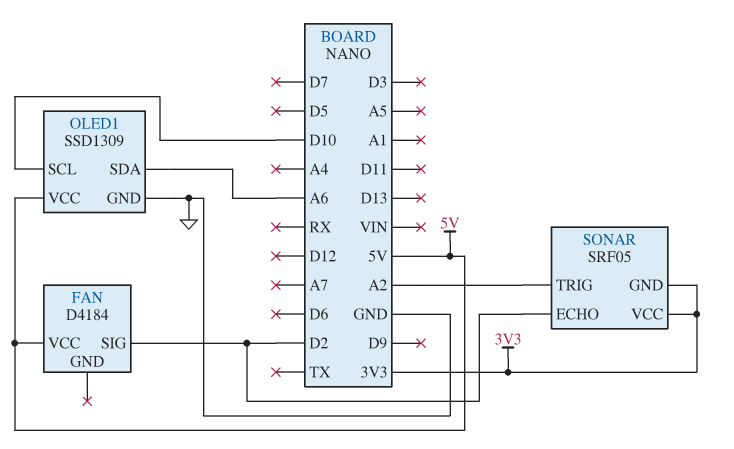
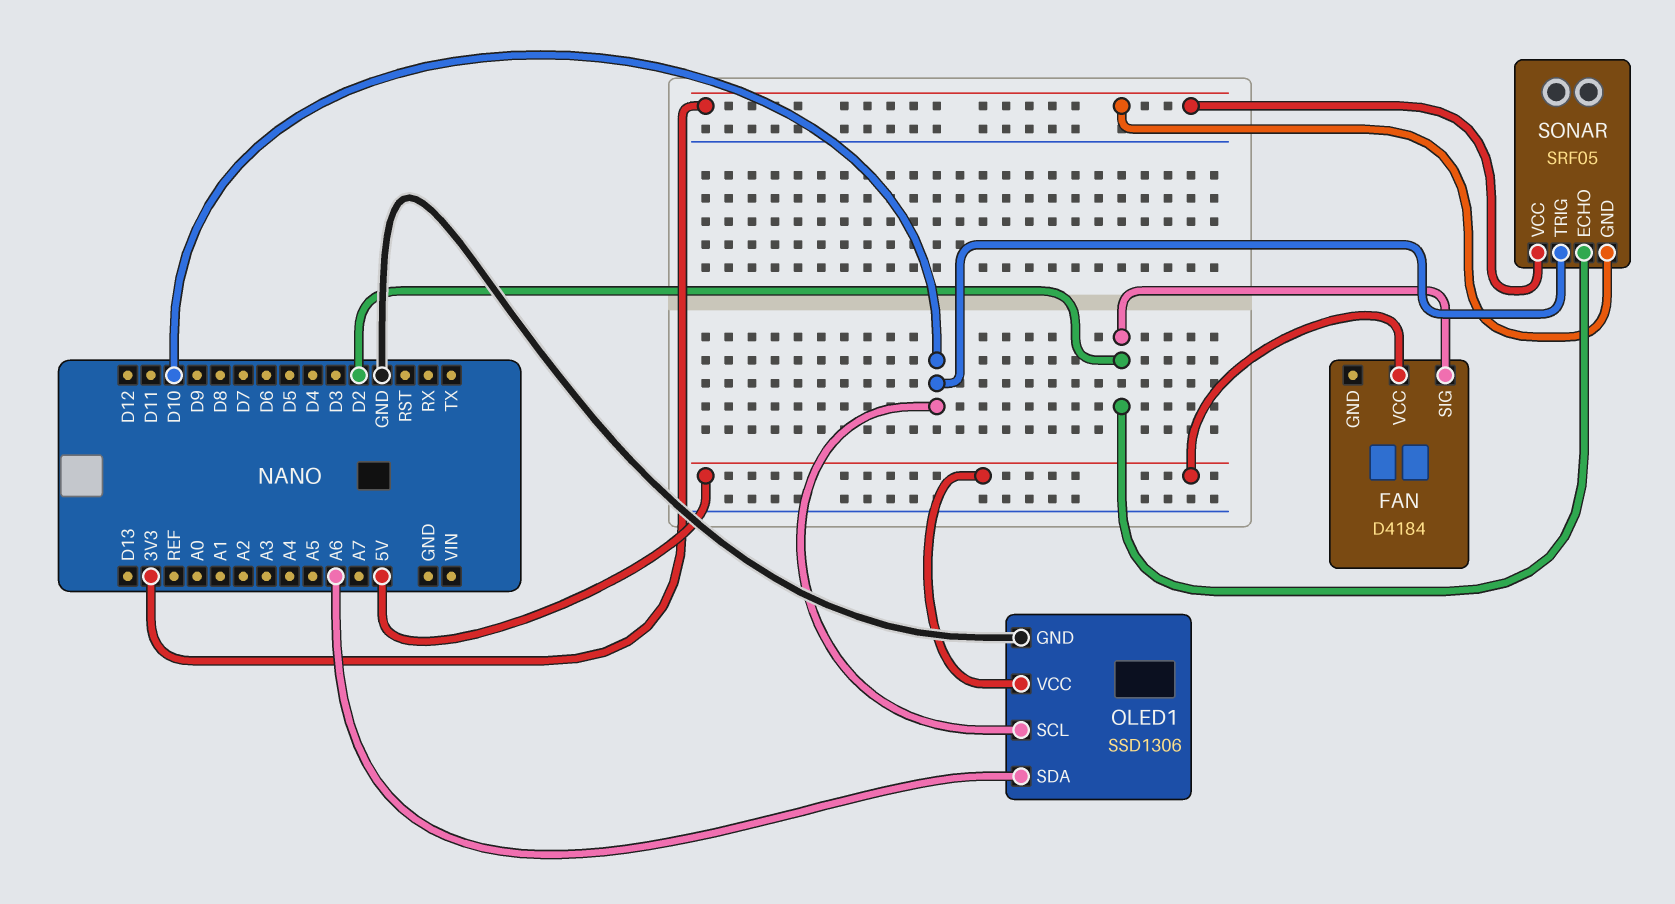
OLED1: SSD1309 -> SSD1306
SONAR pin TRIG: A2 -> D10

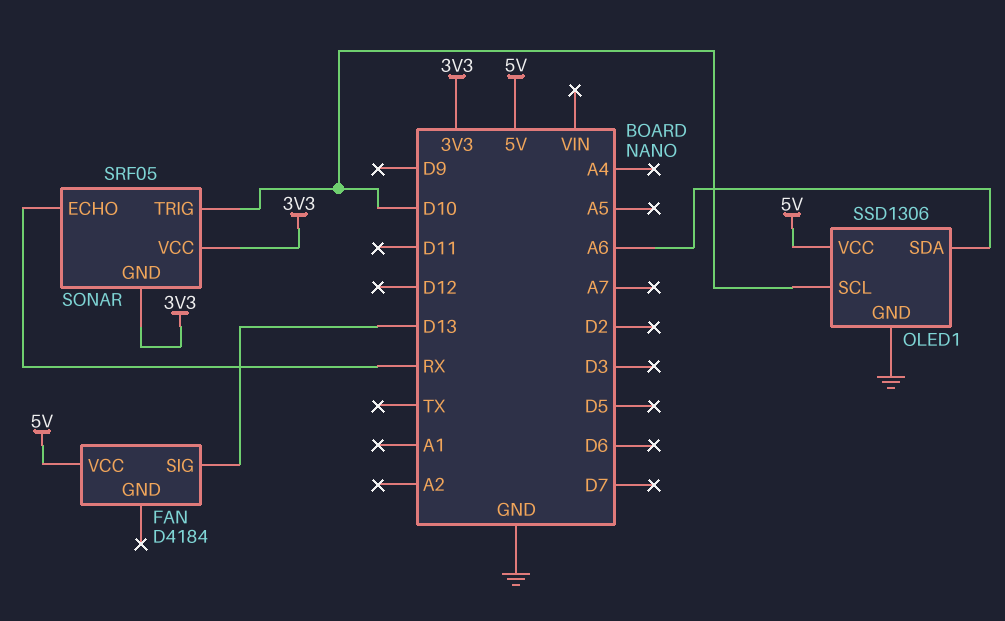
FAN pin SIG: D2 -> D13
SONAR pin ECHO: D2 -> RX

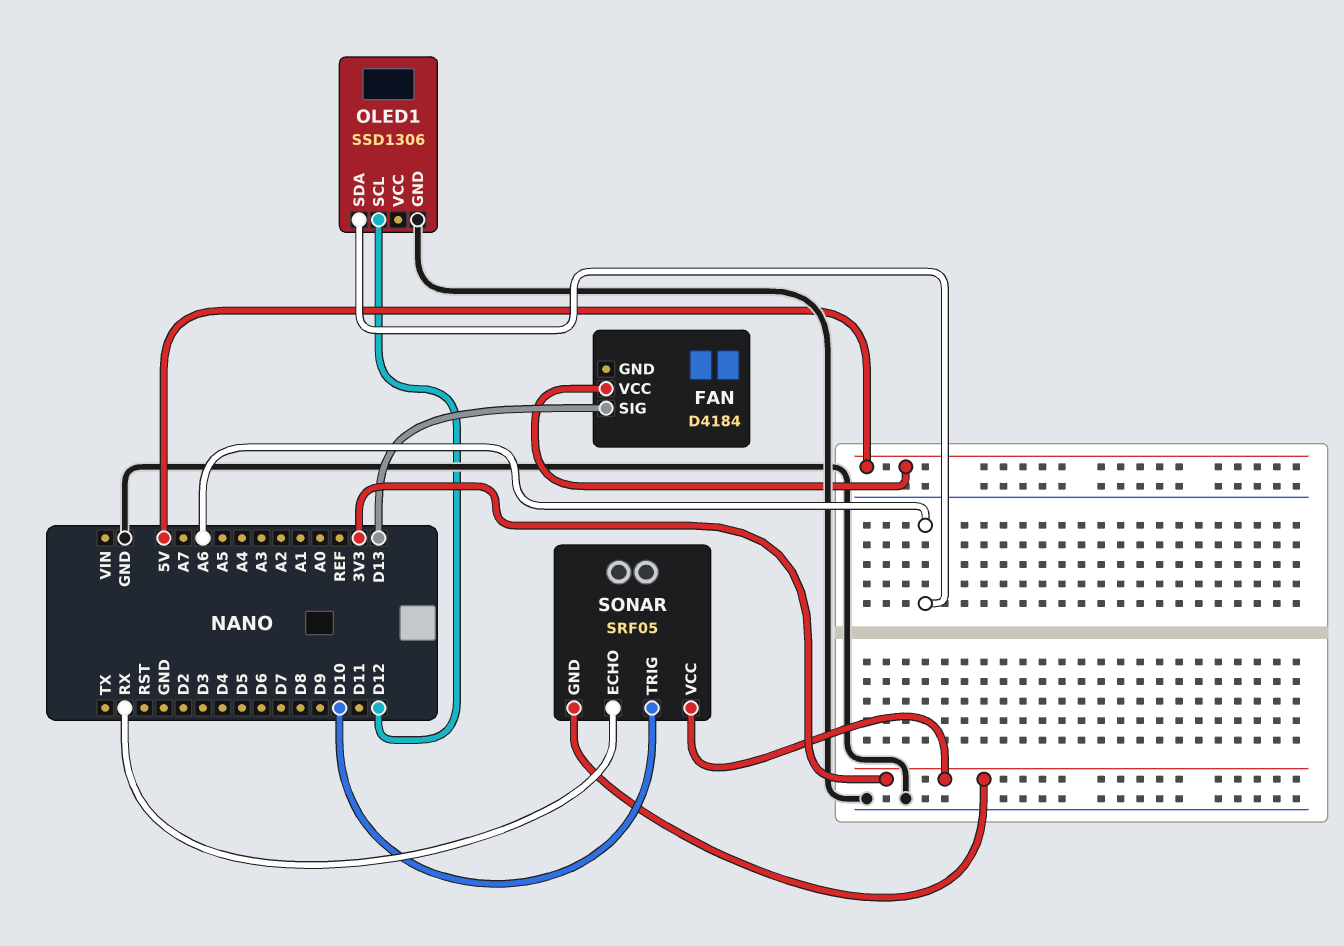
OLED1 pin SCL: D10 -> D12
OLED1 pin VCC: 5V -> none

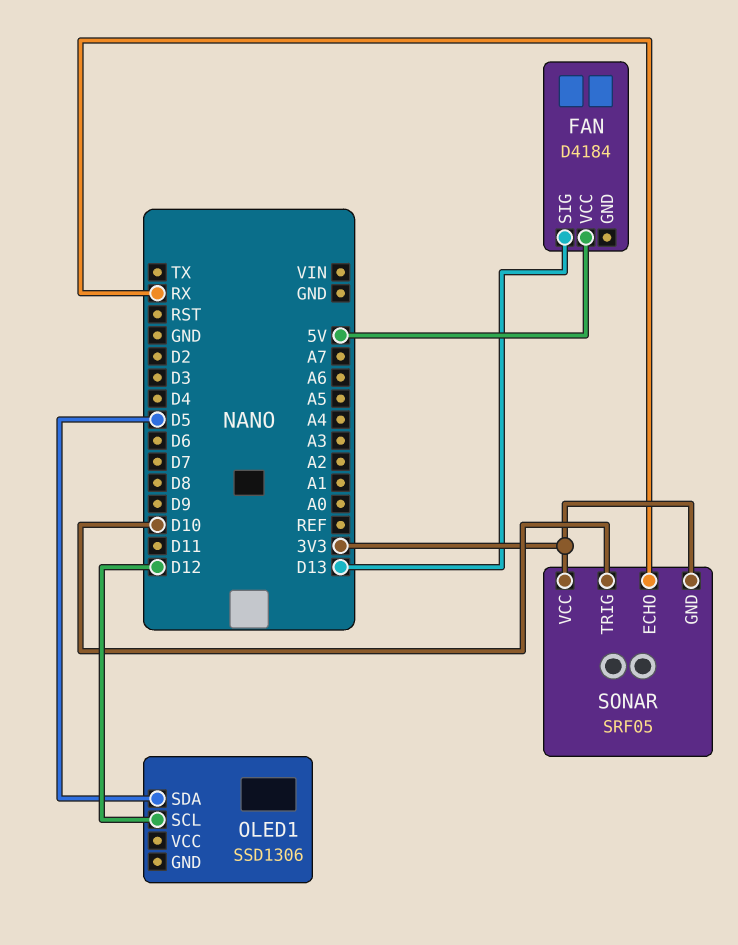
OLED1 pin GND: GND -> none
OLED1 pin SDA: A6 -> D5

